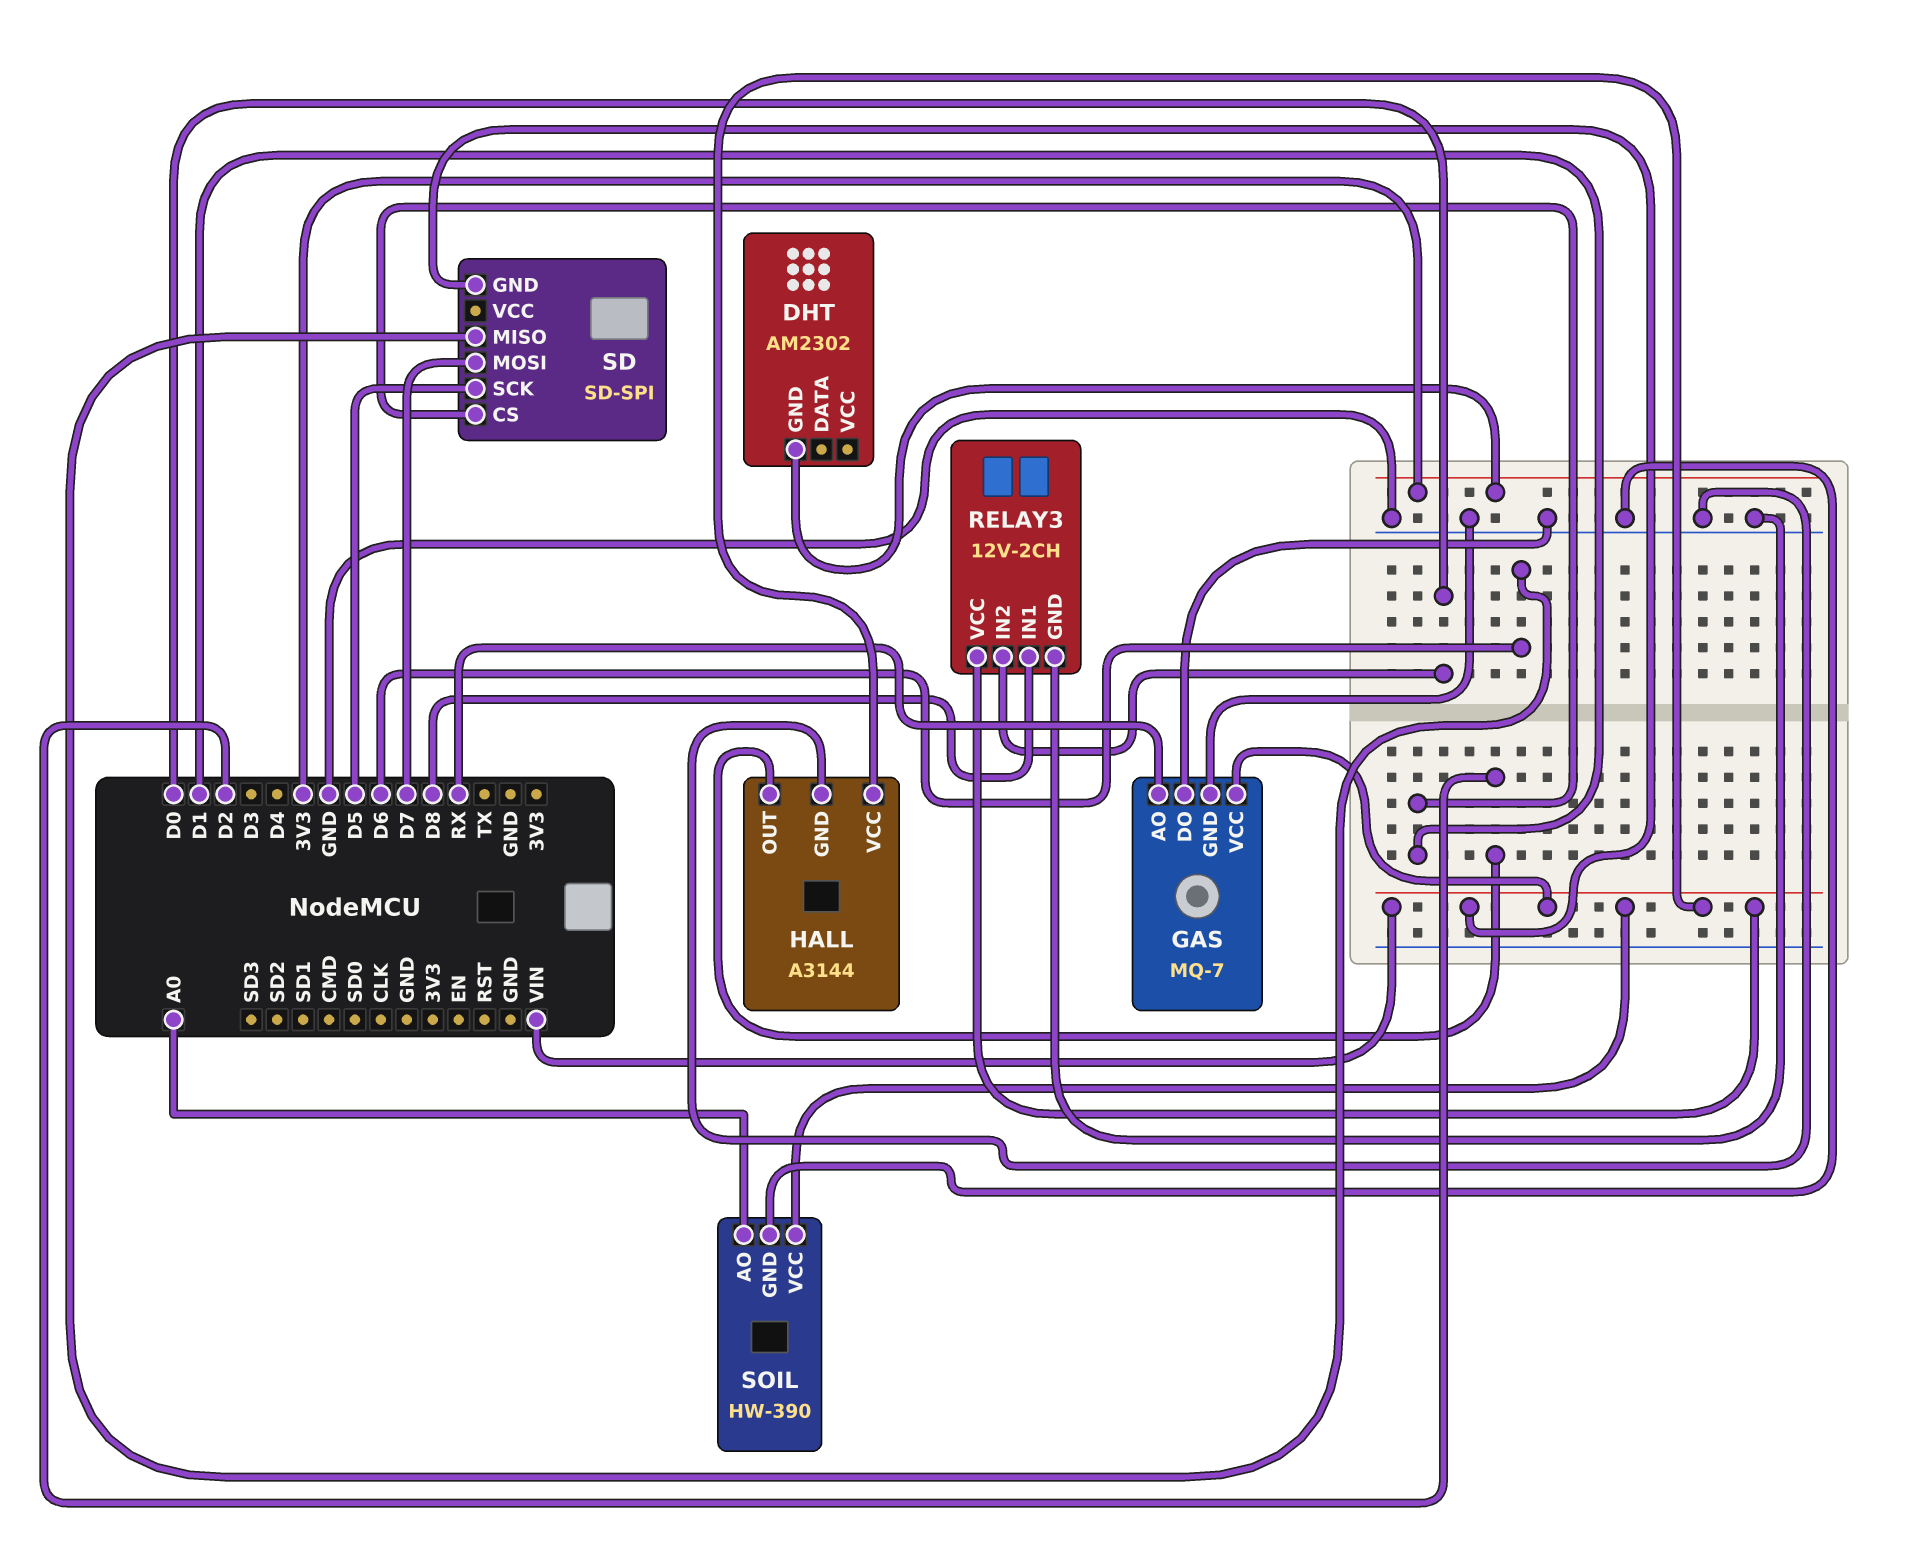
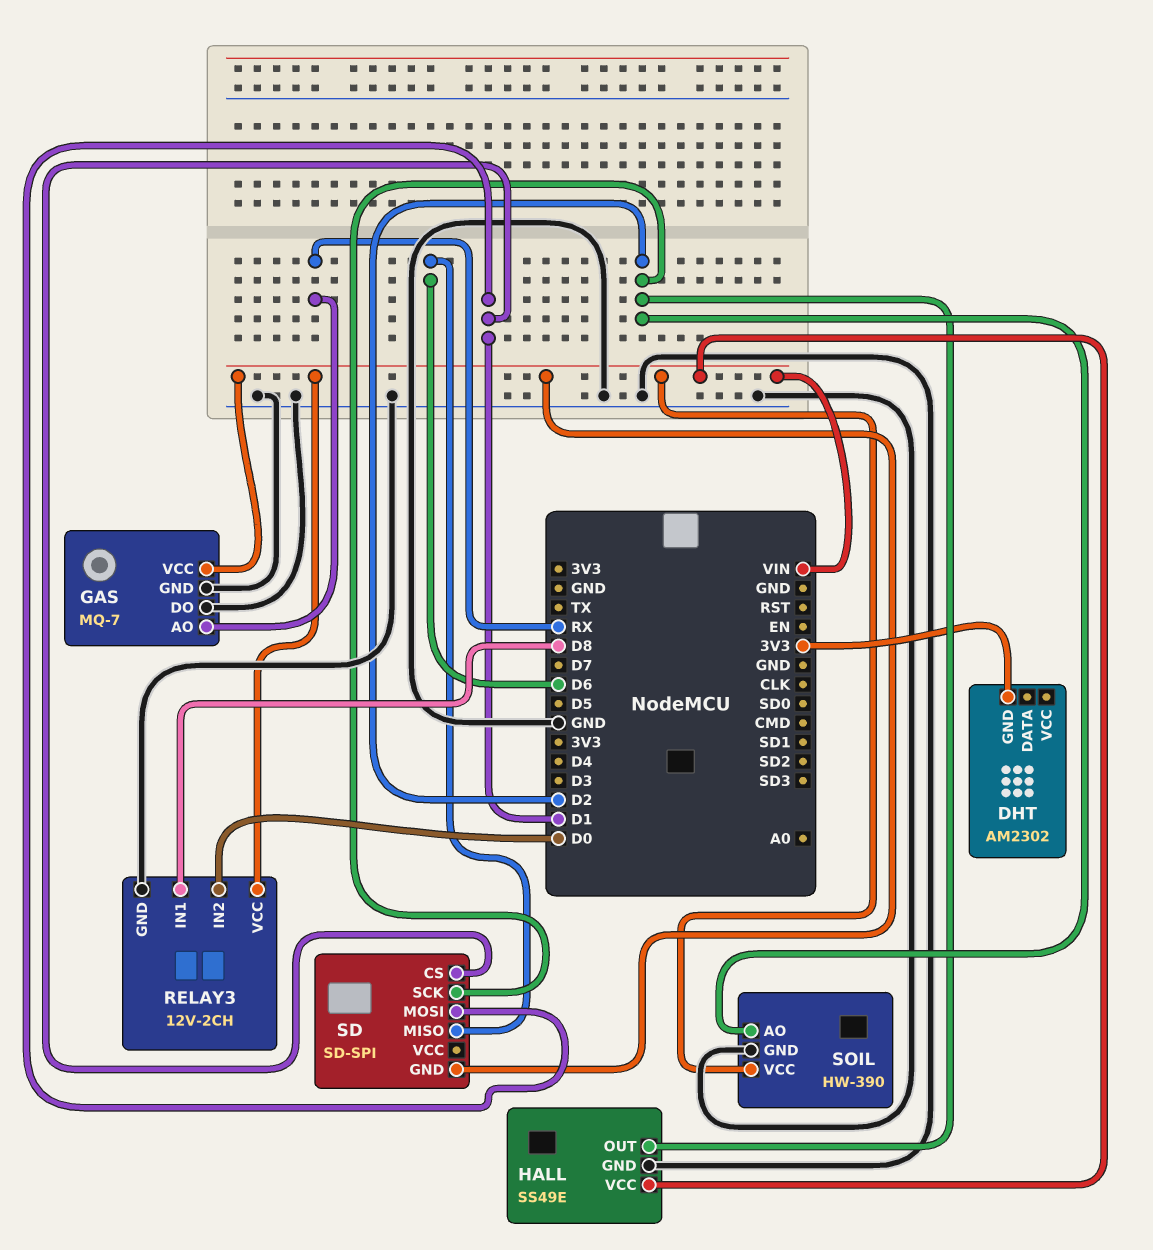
HALL: A3144 -> SS49E
SD pin MOSI: D7 -> D1
SD pin SCK: D5 -> D2
SOIL pin AO: A0 -> D2

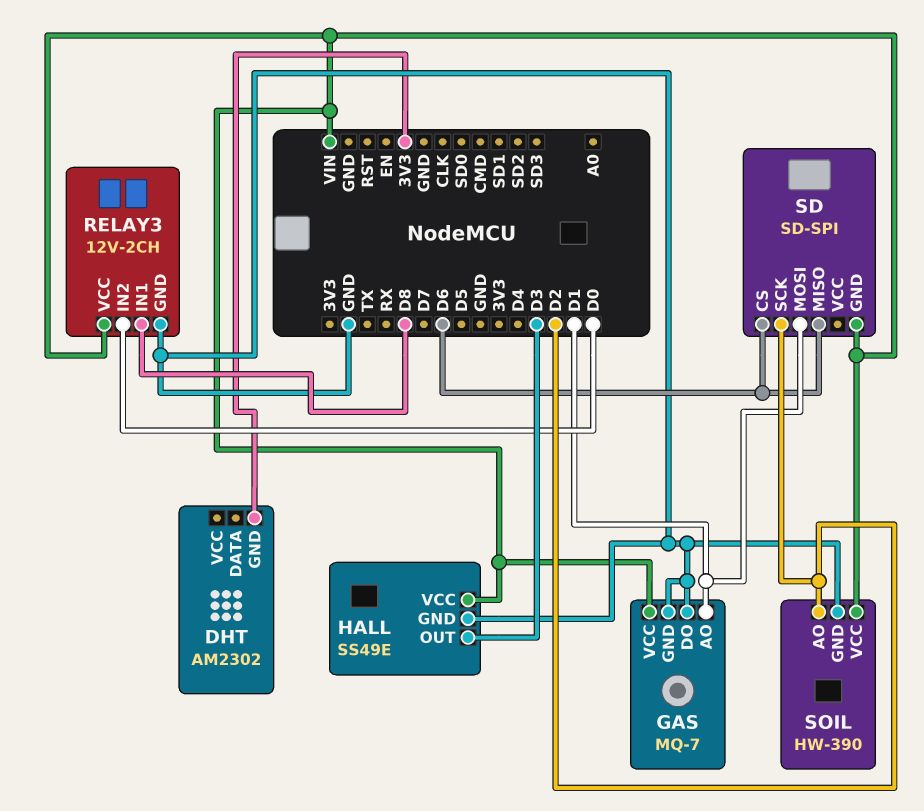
GAS pin AO: RX -> D1
HALL pin OUT: D2 -> D3
SD pin CS: D1 -> D6

